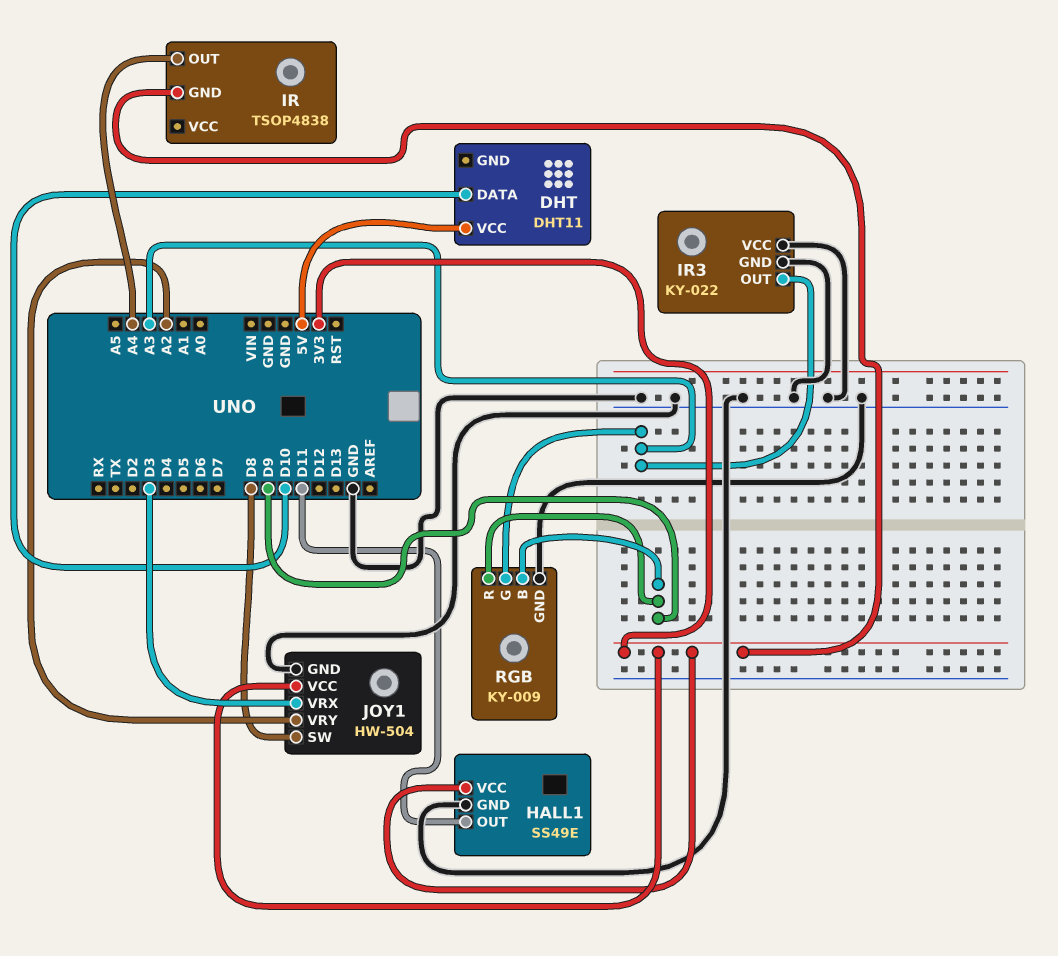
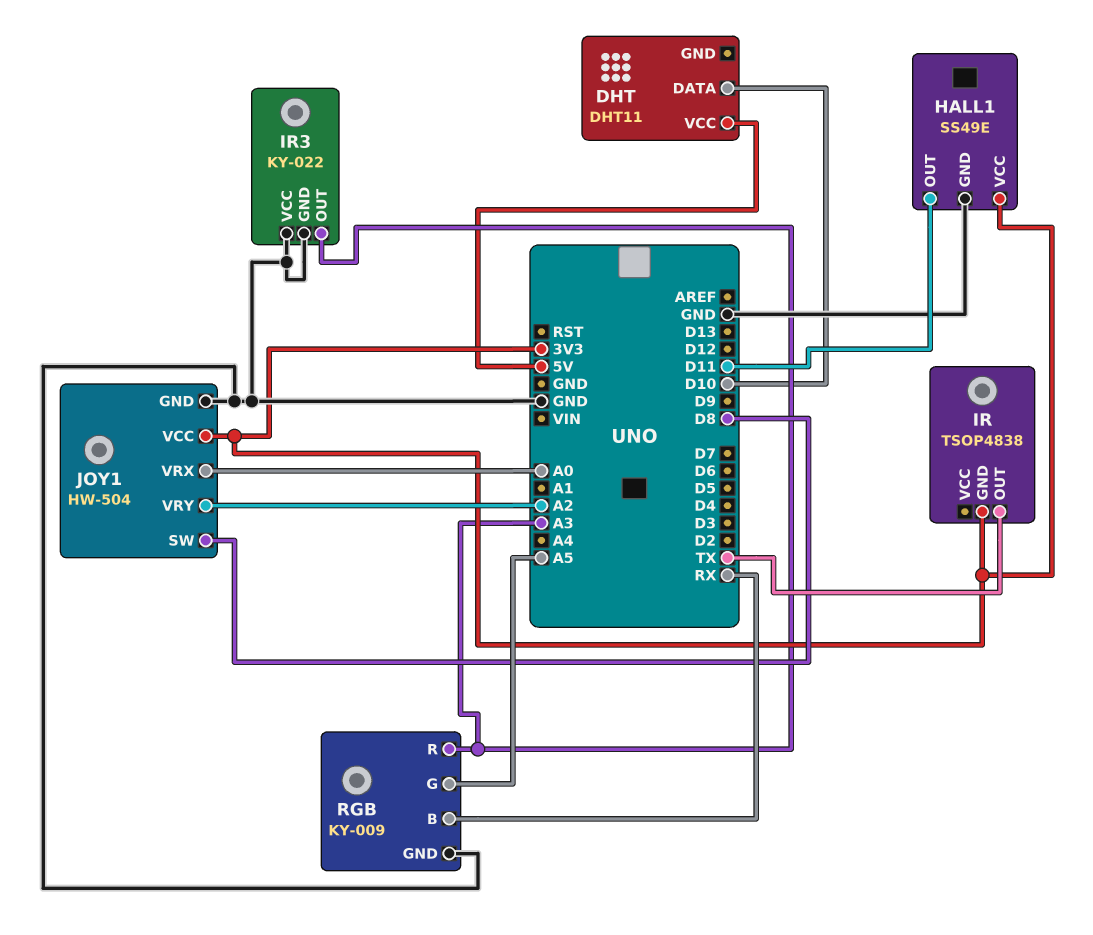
IR pin OUT: A4 -> TX
JOY1 pin VRX: D3 -> A0
RGB pin B: D9 -> RX
RGB pin G: A3 -> A5
RGB pin R: D9 -> A3

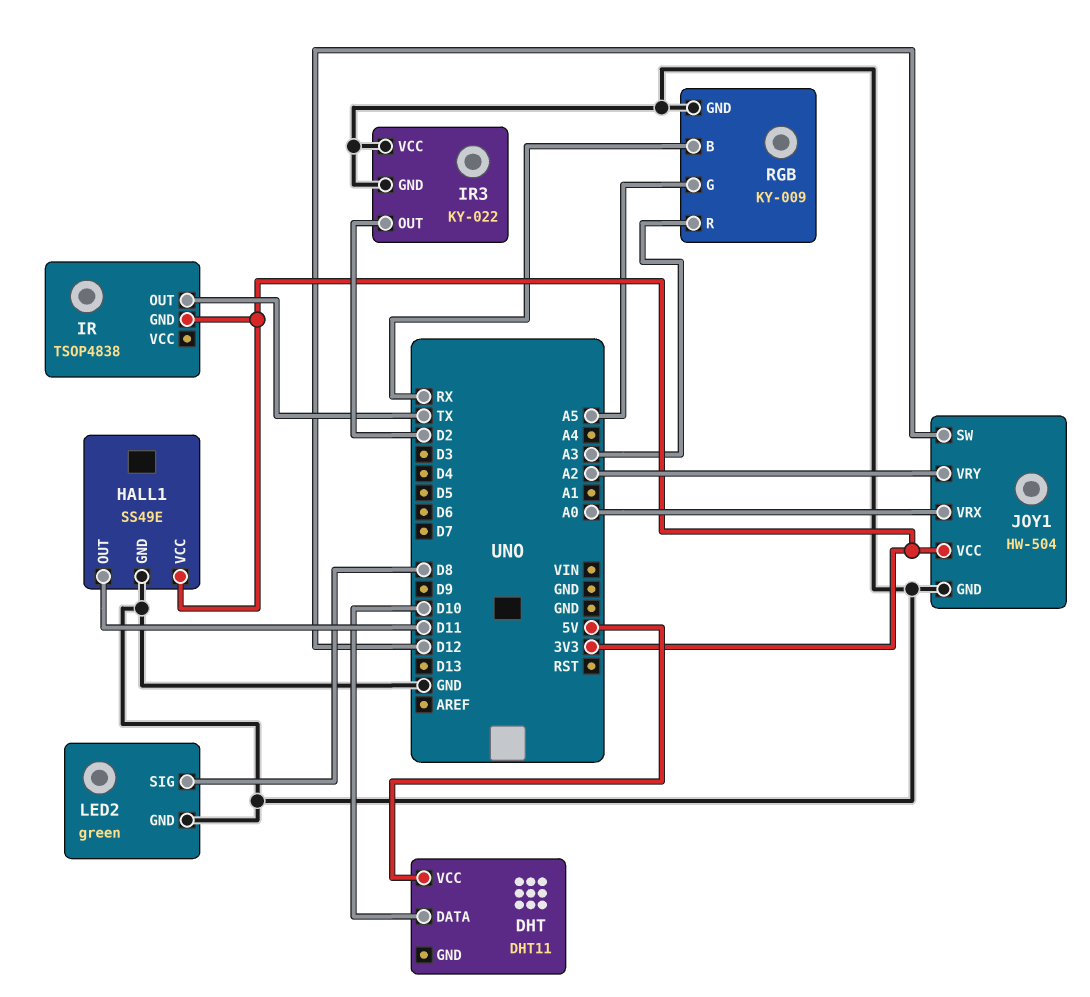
IR3 pin OUT: A3 -> D2
JOY1 pin SW: D8 -> D12
LED2: none -> green
LED2 pin GND: none -> GND
LED2 pin SIG: none -> D8

